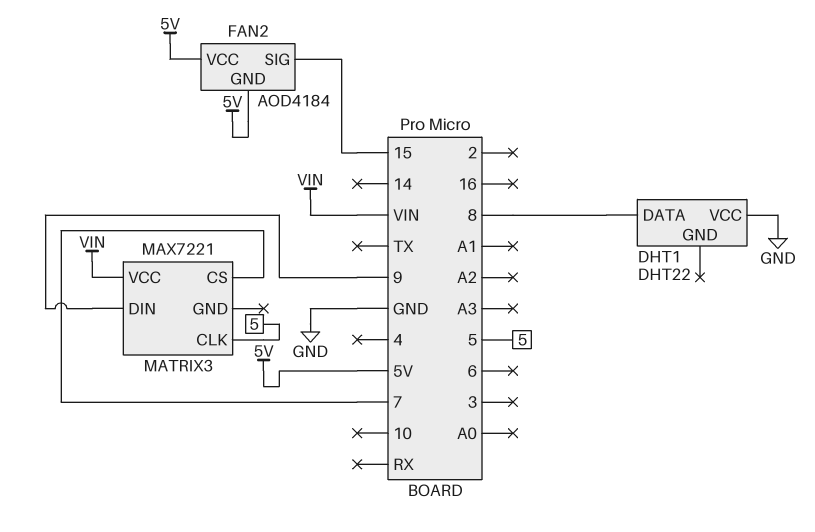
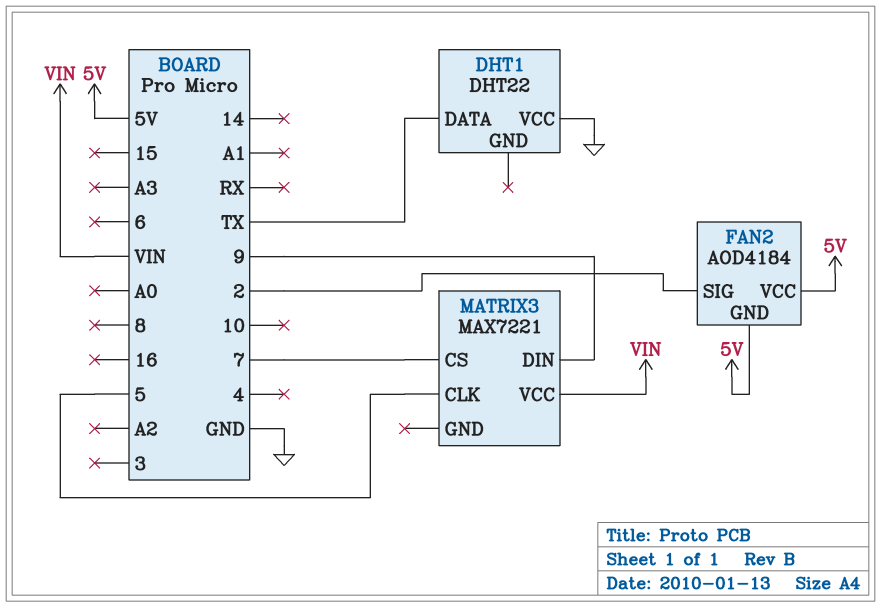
DHT1 pin DATA: 8 -> TX
FAN2 pin SIG: 15 -> 2

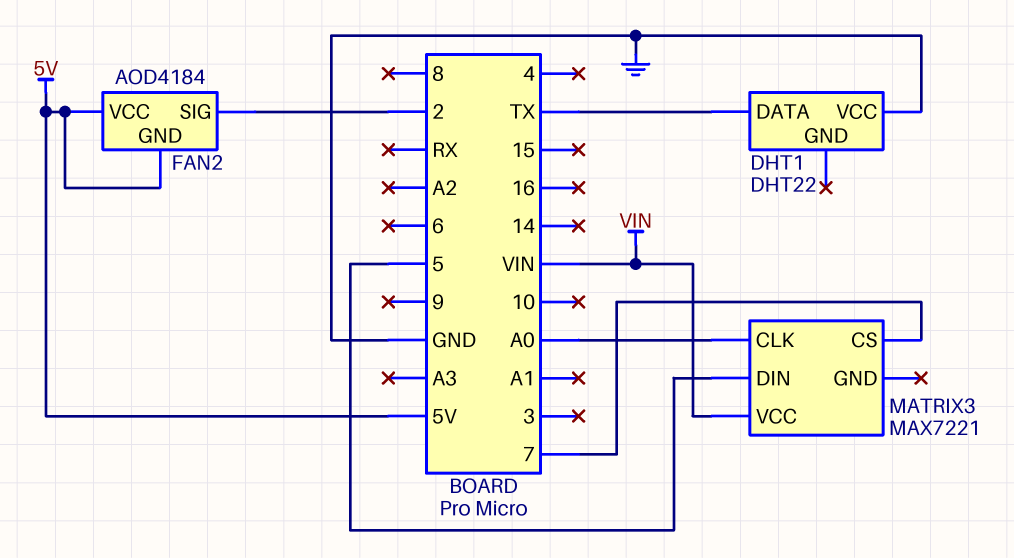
MATRIX3 pin CLK: 5 -> A0
MATRIX3 pin DIN: 9 -> 5

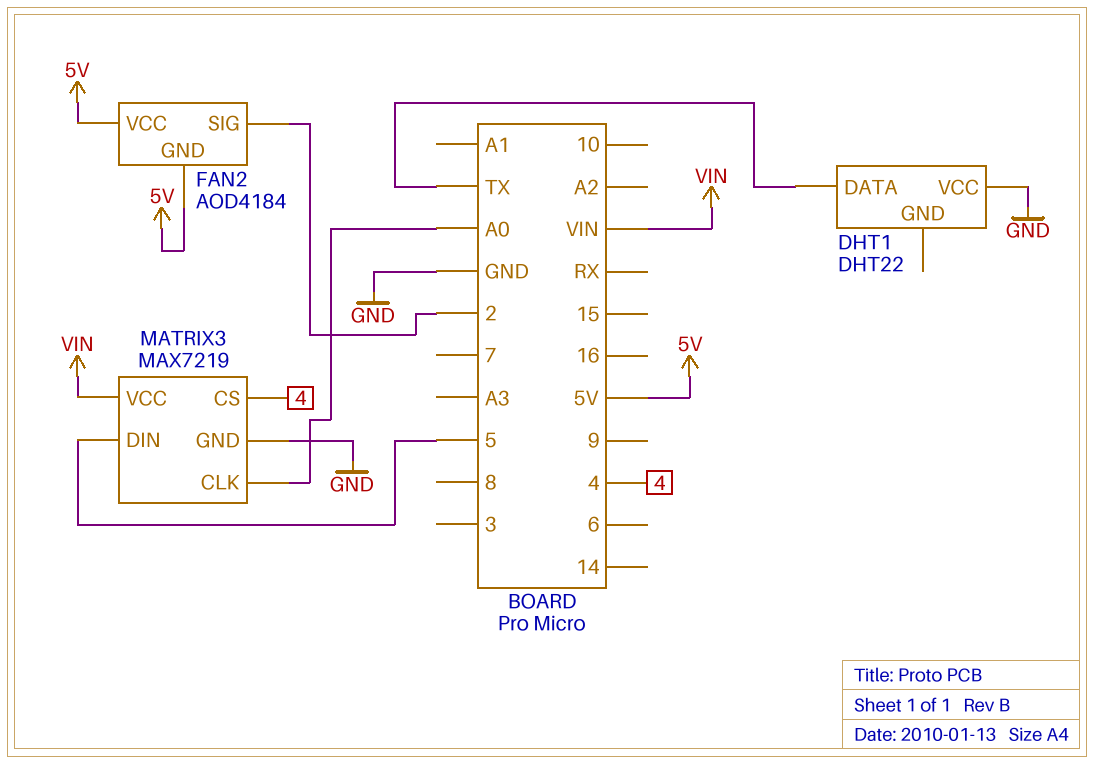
MATRIX3: MAX7221 -> MAX7219
MATRIX3 pin CS: 7 -> 4
MATRIX3 pin GND: none -> GND

